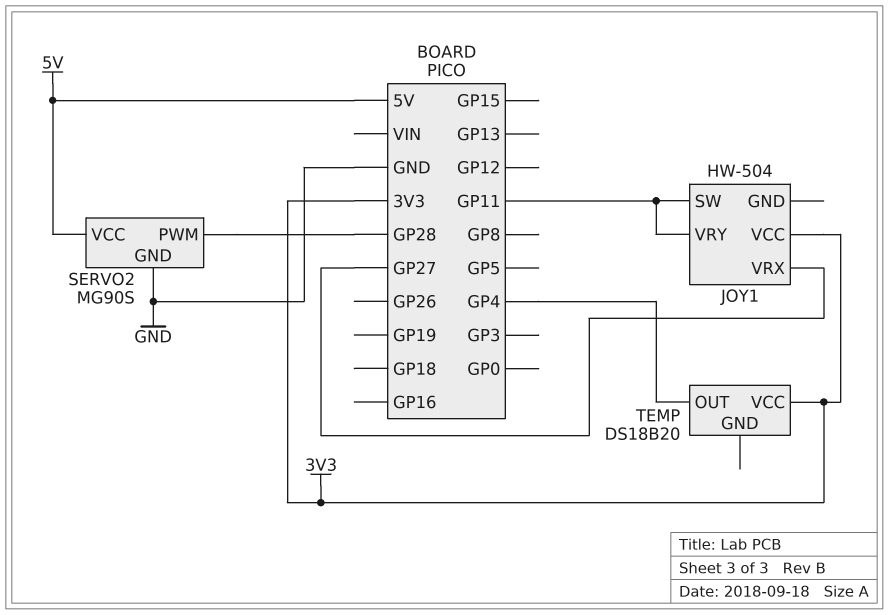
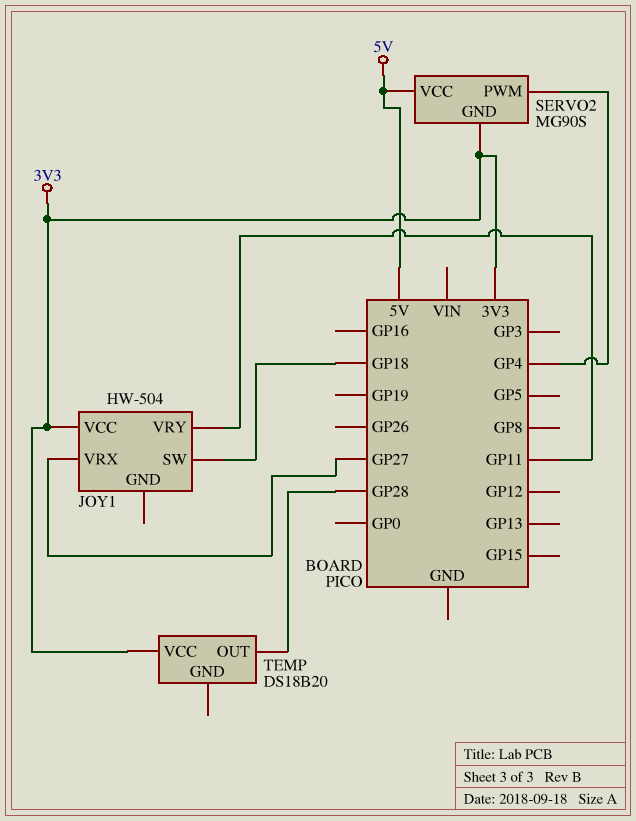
JOY1 pin SW: GP11 -> GP18
SERVO2 pin GND: GND -> 3V3
SERVO2 pin PWM: GP28 -> GP4
TEMP pin OUT: GP4 -> GP28

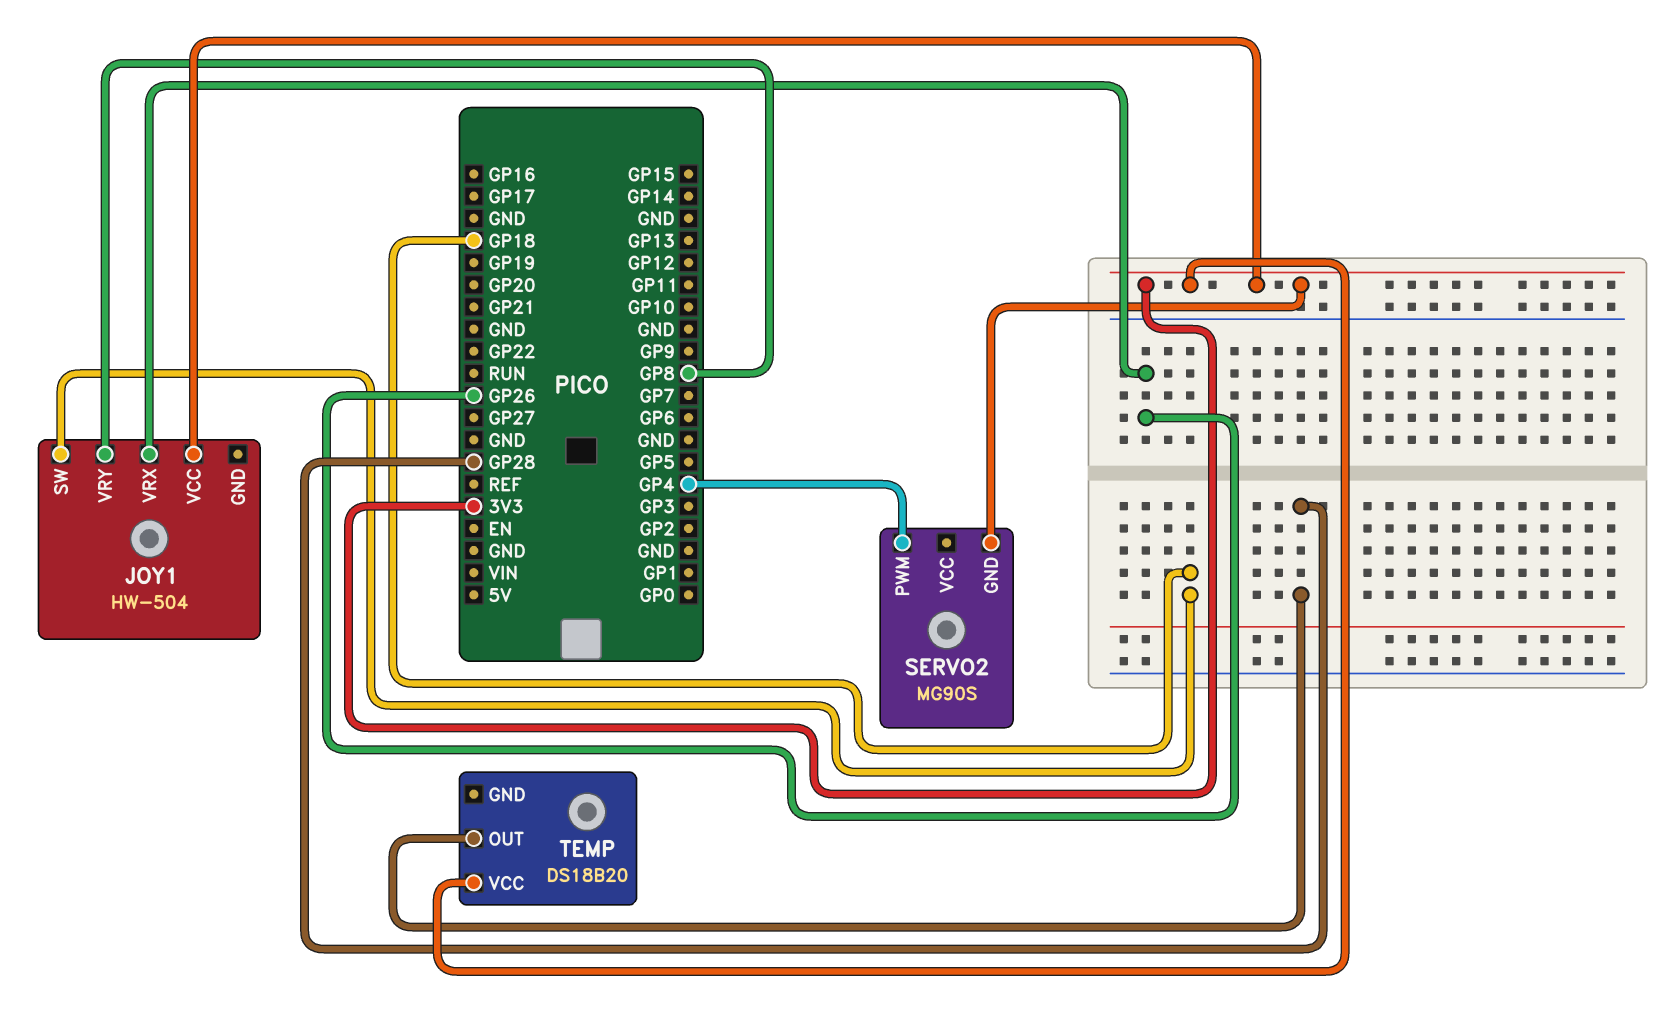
JOY1 pin VRX: GP27 -> GP26
JOY1 pin VRY: GP11 -> GP8
SERVO2 pin VCC: 5V -> none

